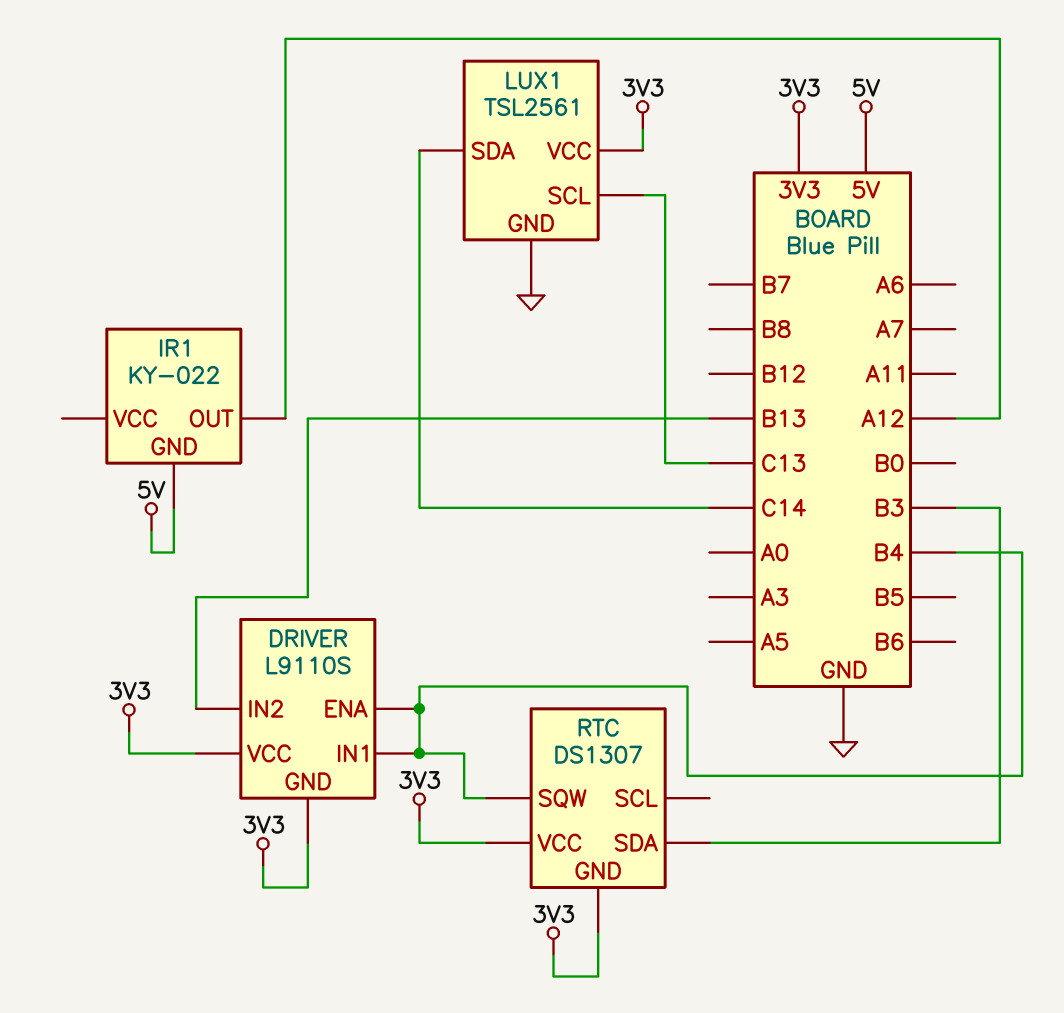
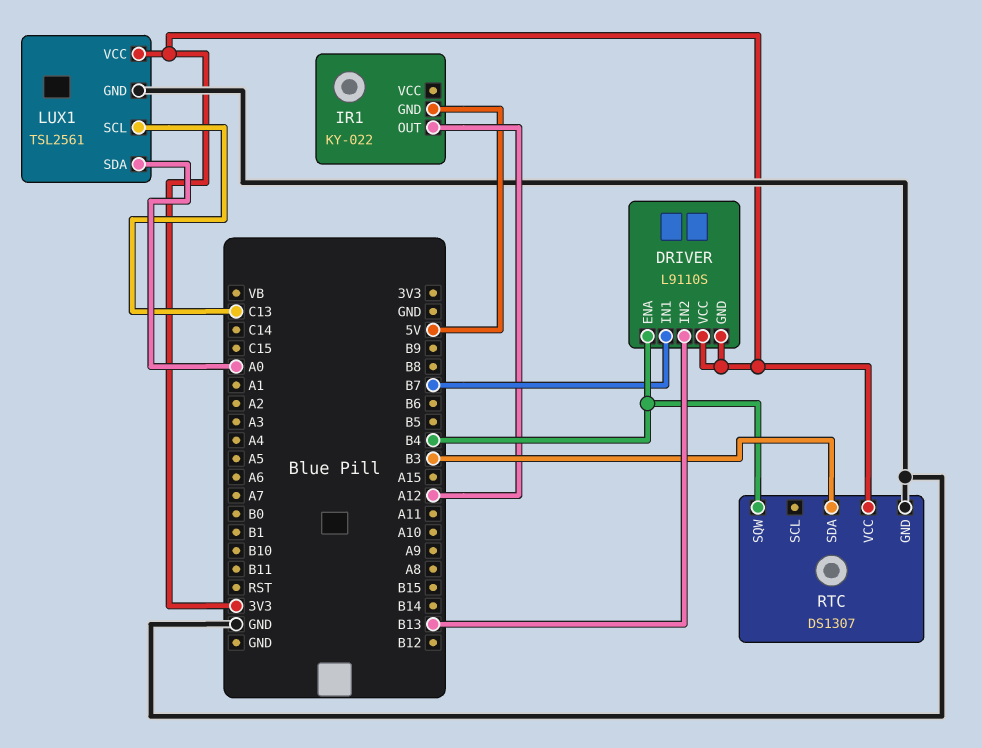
DRIVER pin IN1: B4 -> B7
LUX1 pin SDA: C14 -> A0
RTC pin GND: 3V3 -> GND

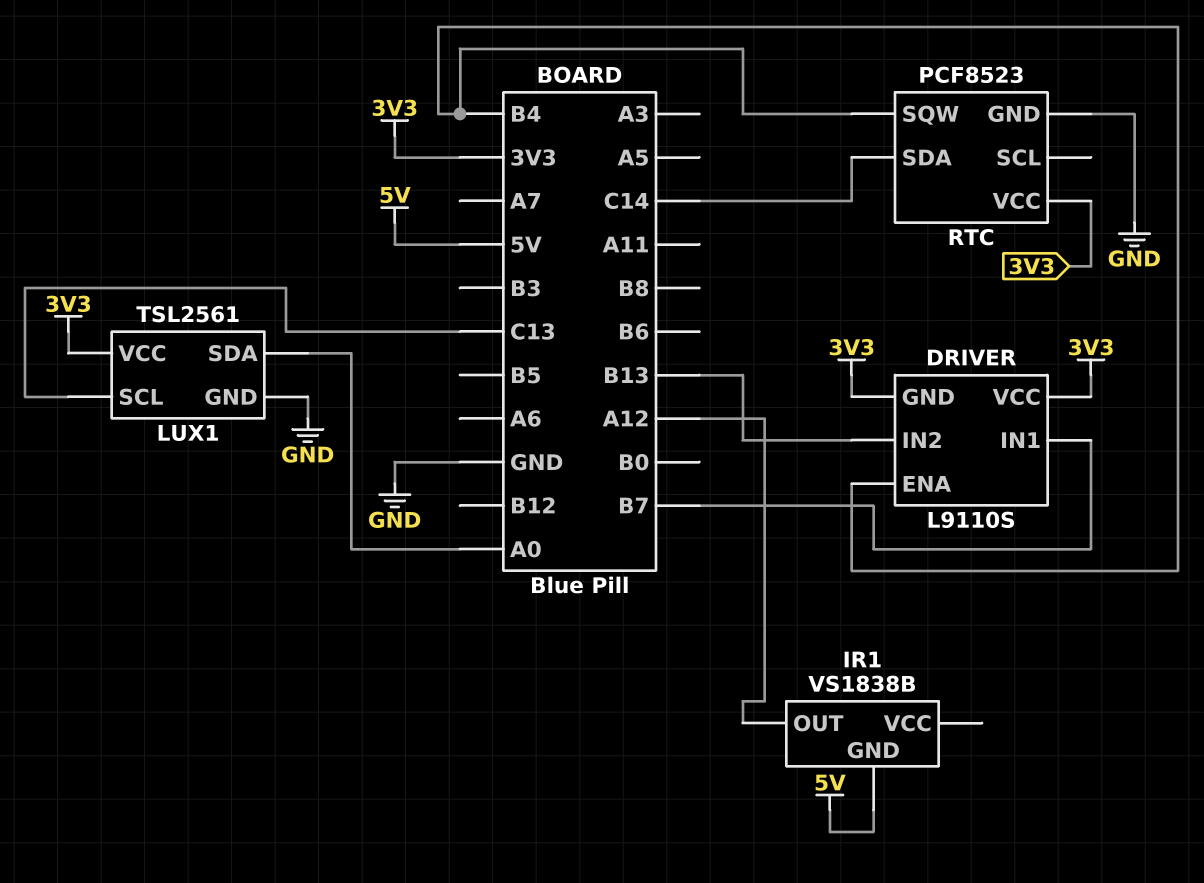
IR1: KY-022 -> VS1838B
RTC: DS1307 -> PCF8523
RTC pin SDA: B3 -> C14

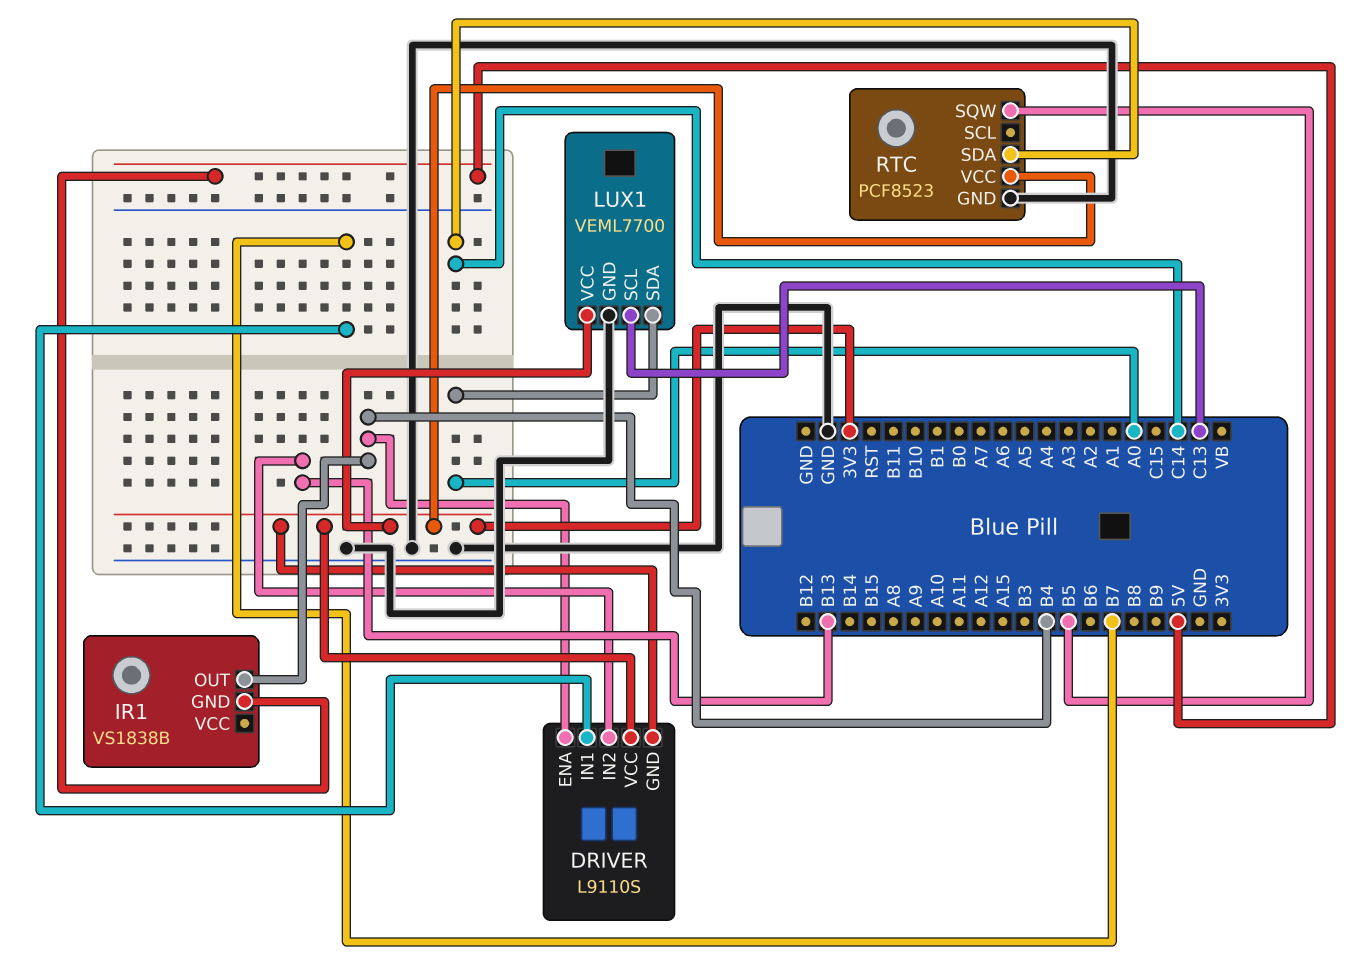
IR1 pin OUT: A12 -> B4
LUX1: TSL2561 -> VEML7700
RTC pin SQW: B4 -> B5

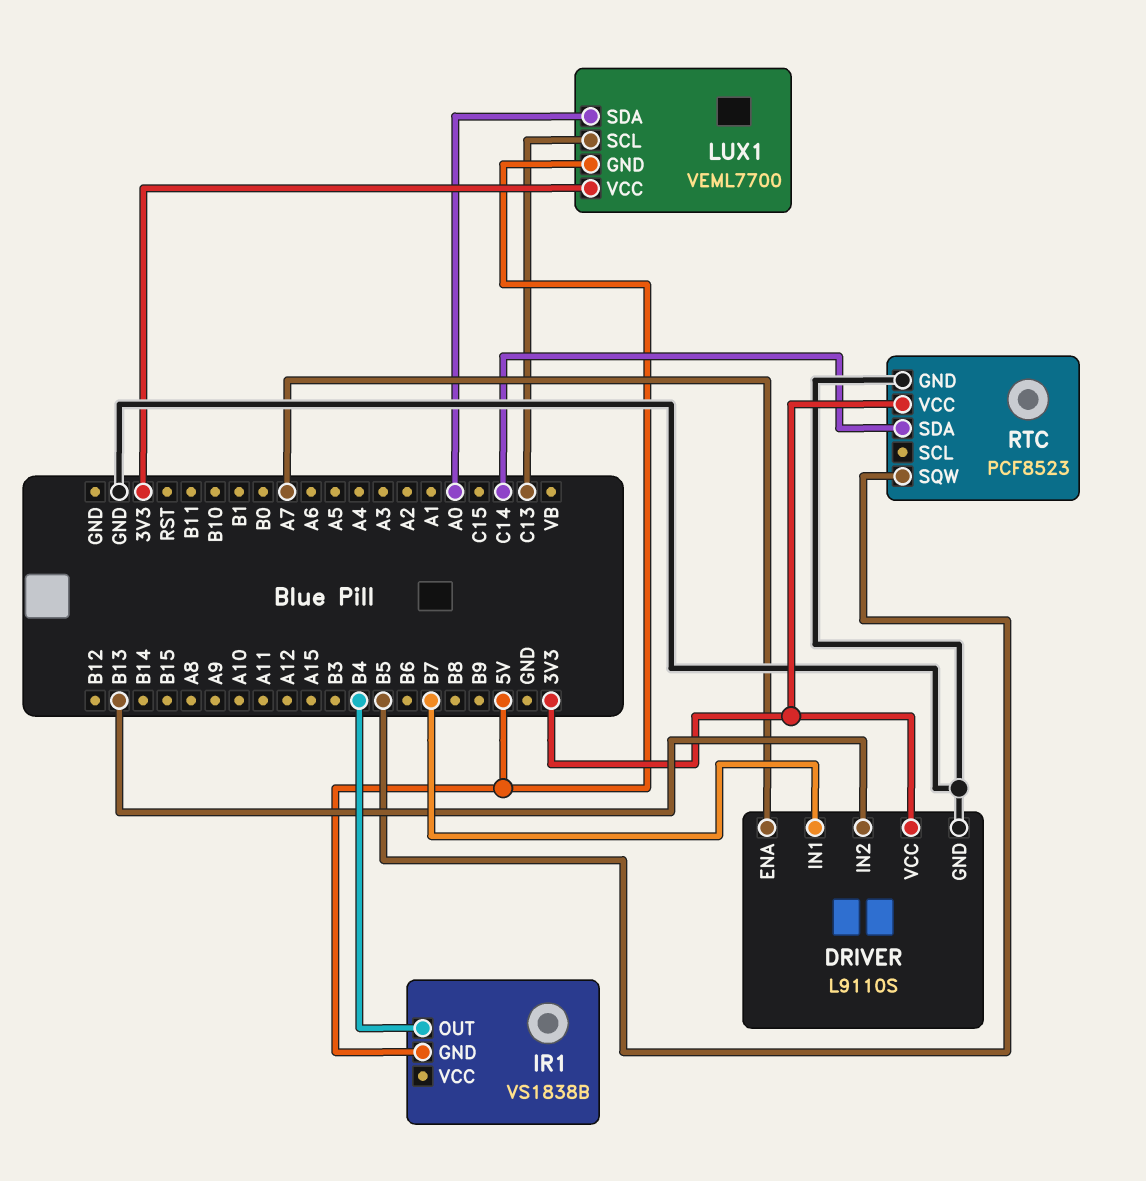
DRIVER pin ENA: B4 -> A7
DRIVER pin GND: 3V3 -> GND
LUX1 pin GND: GND -> 5V

